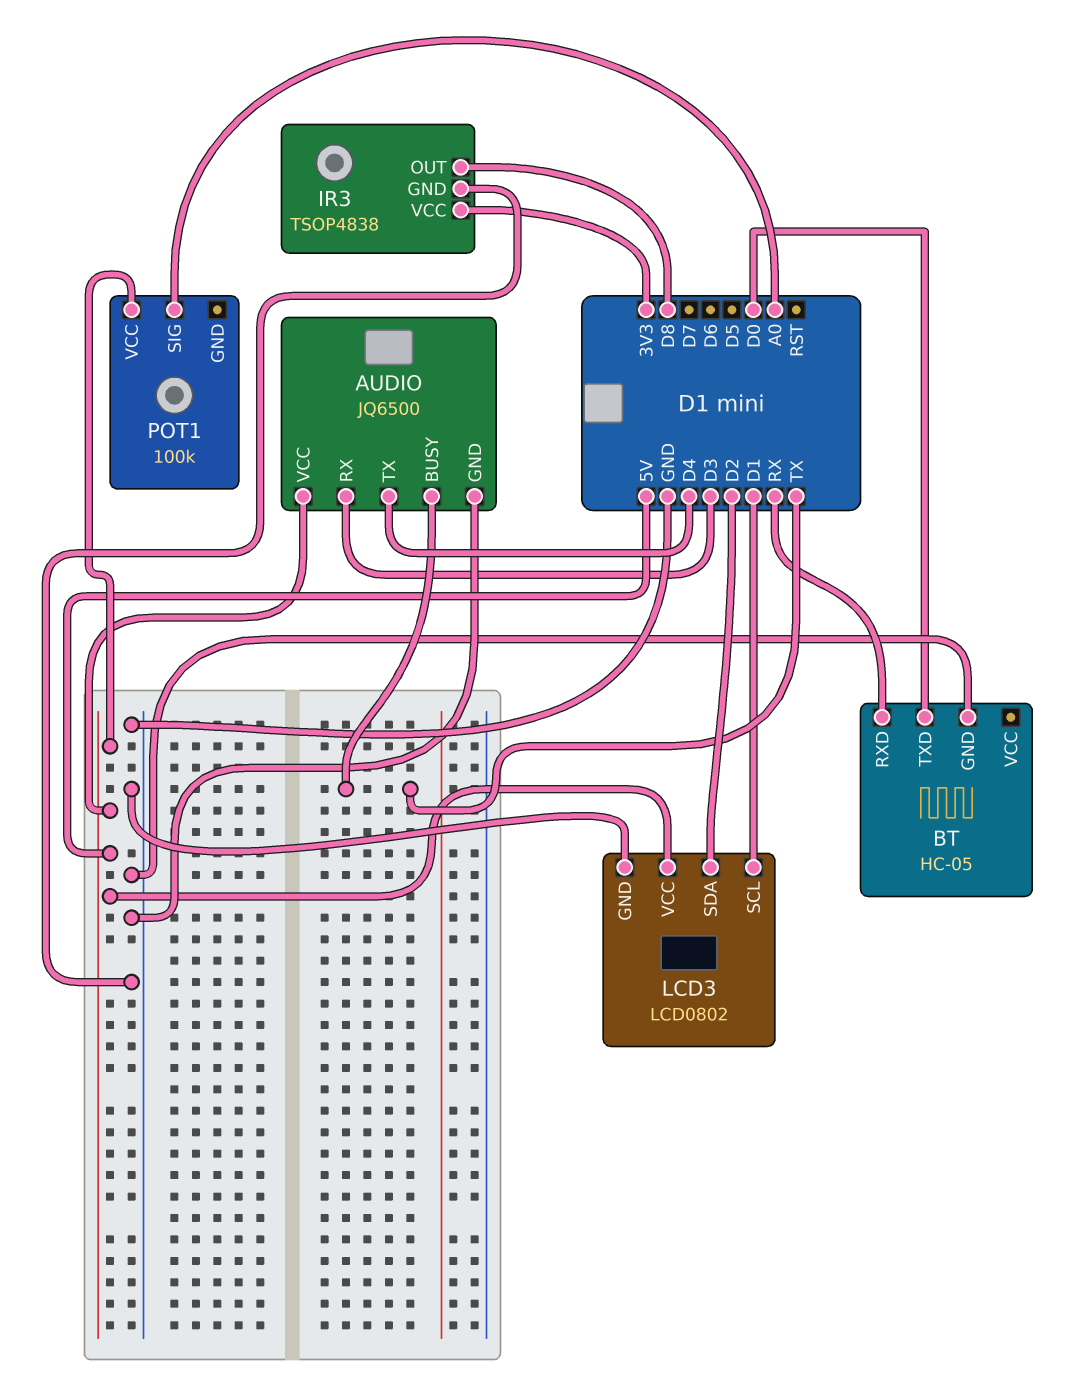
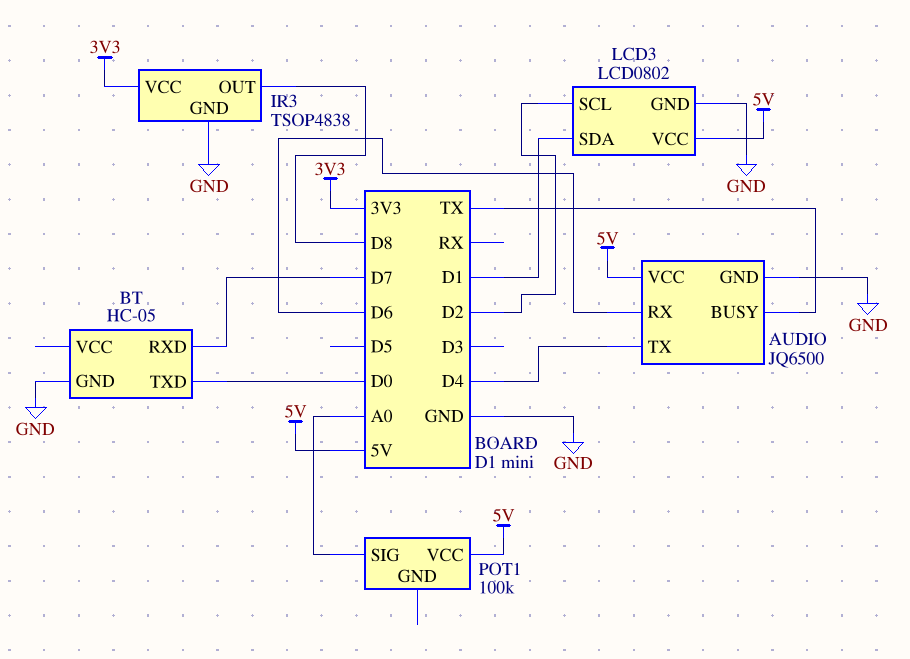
AUDIO pin RX: D3 -> D6
BT pin RXD: RX -> D7
LCD3 pin SCL: D1 -> D2
LCD3 pin SDA: D2 -> D1

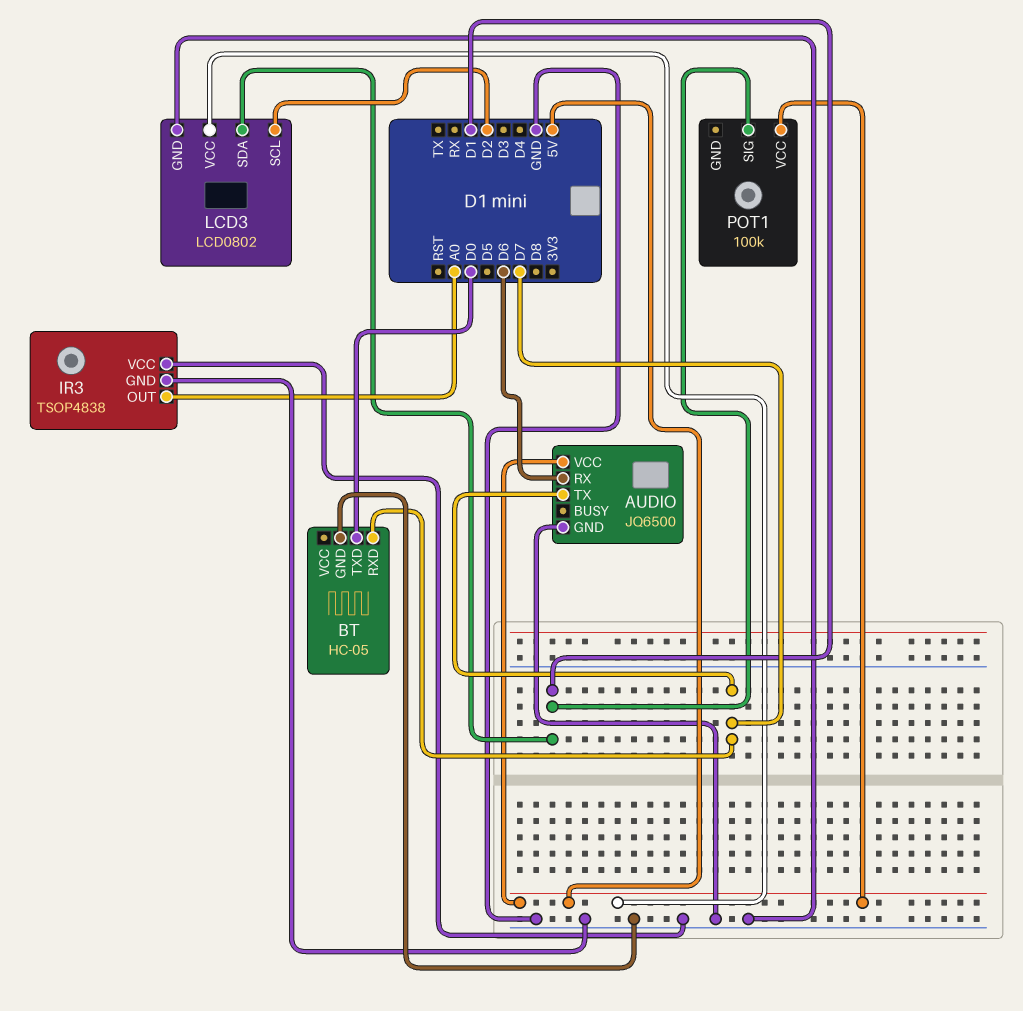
AUDIO pin BUSY: TX -> none
AUDIO pin TX: D4 -> D7
IR3 pin OUT: D8 -> A0
IR3 pin VCC: 3V3 -> GND
POT1 pin SIG: A0 -> D1

